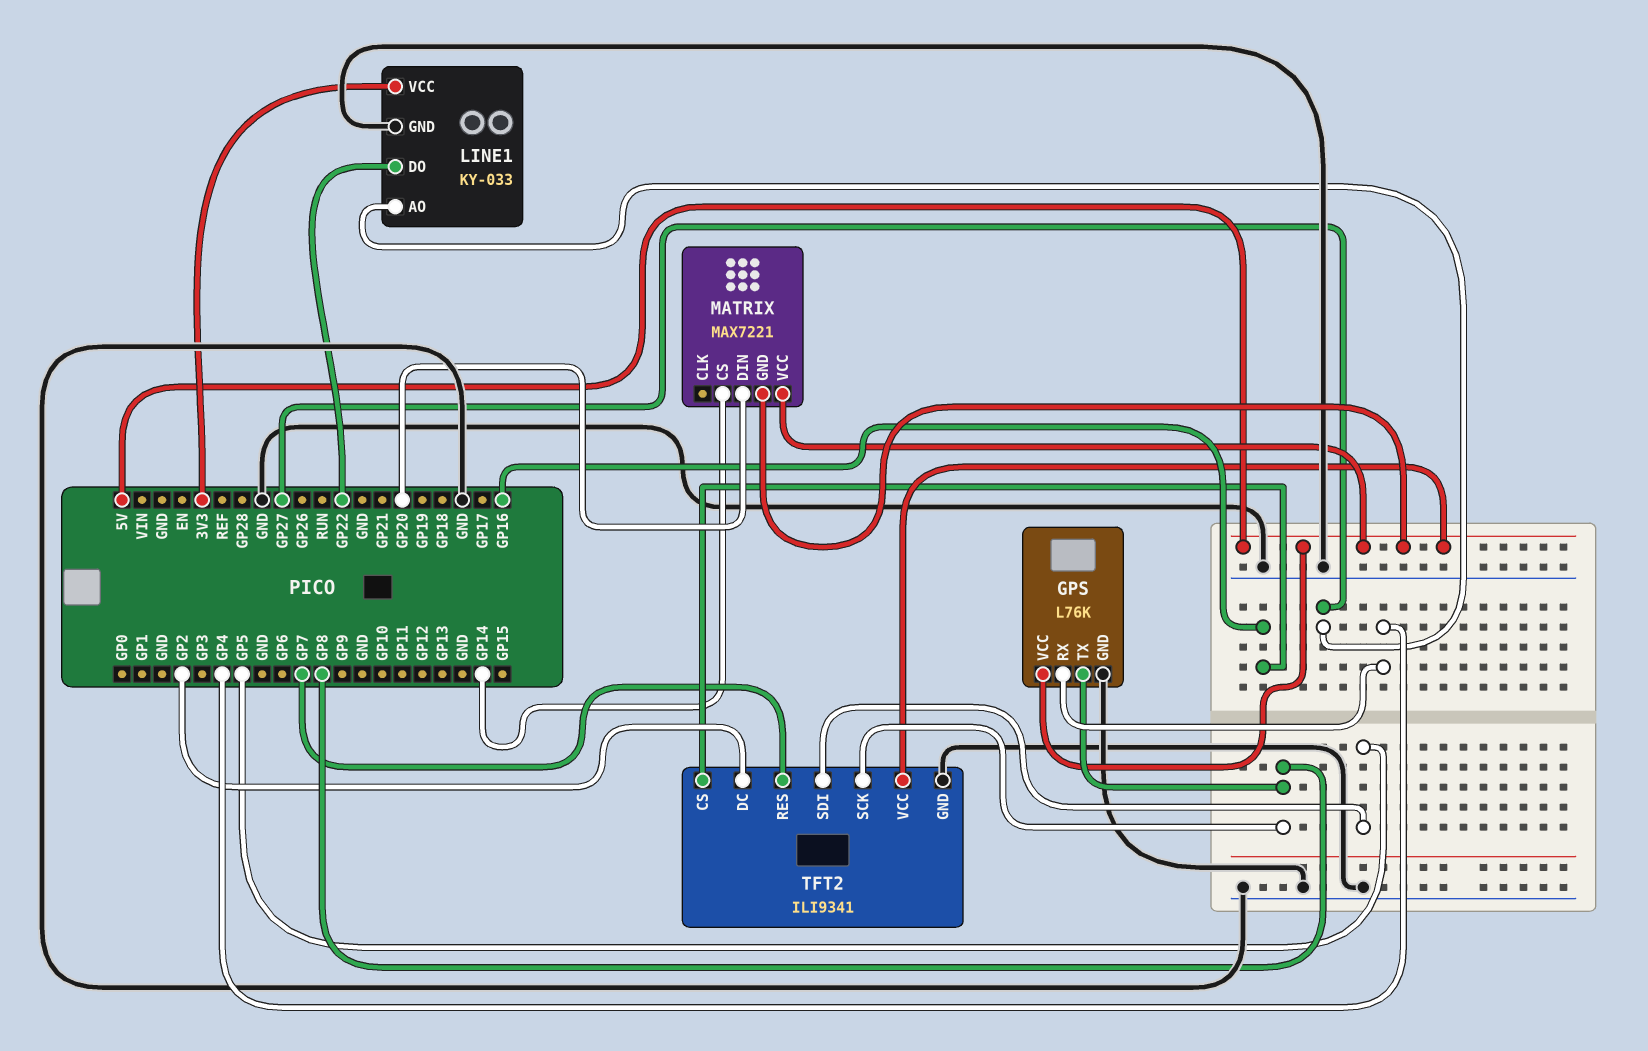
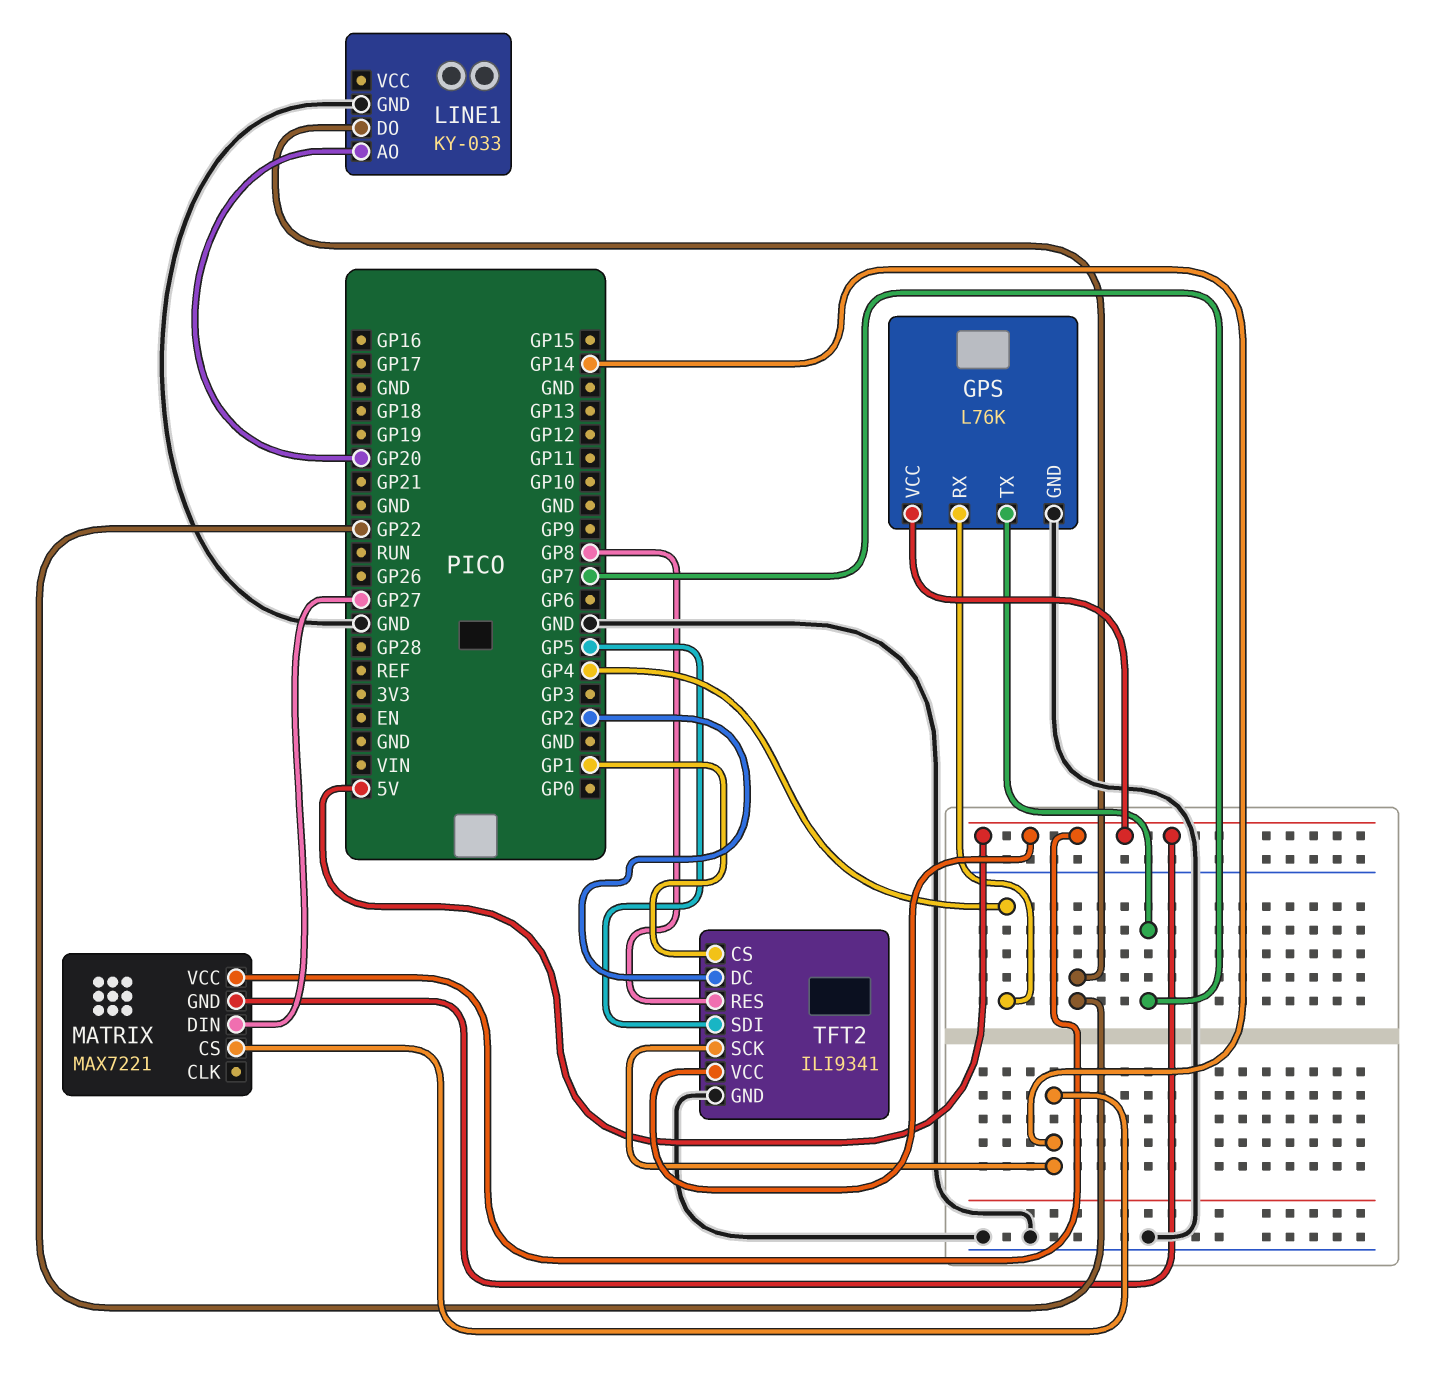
GPS pin TX: GP8 -> GP7
LINE1 pin AO: GP27 -> GP20
LINE1 pin VCC: 3V3 -> none
MATRIX pin DIN: GP20 -> GP27
TFT2 pin CS: GP16 -> GP1
TFT2 pin RES: GP7 -> GP8
TFT2 pin SCK: GP8 -> GP14

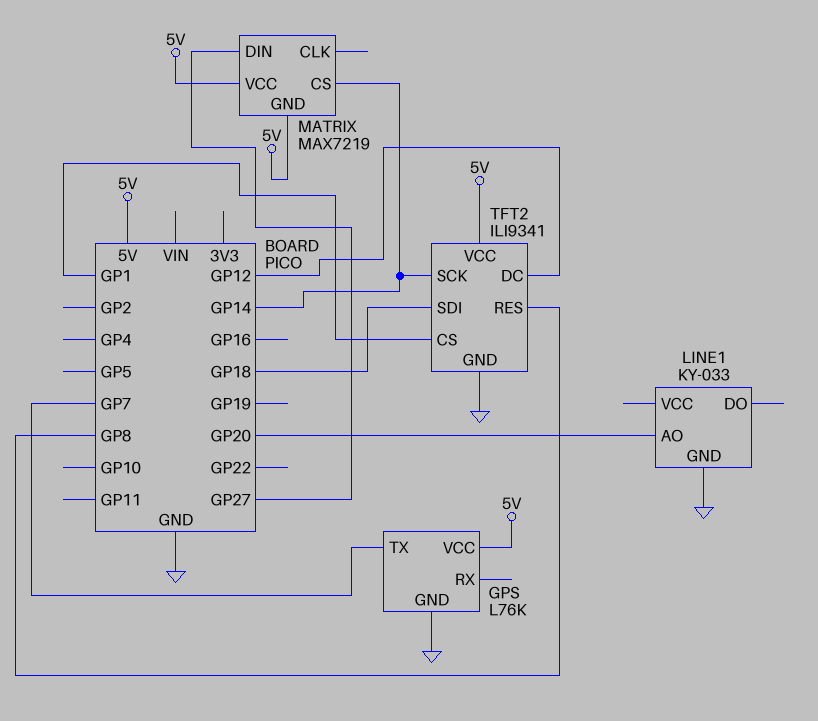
GPS pin RX: GP4 -> none
LINE1 pin DO: GP22 -> none
MATRIX: MAX7221 -> MAX7219
TFT2 pin DC: GP2 -> GP12
TFT2 pin SDI: GP5 -> GP18

